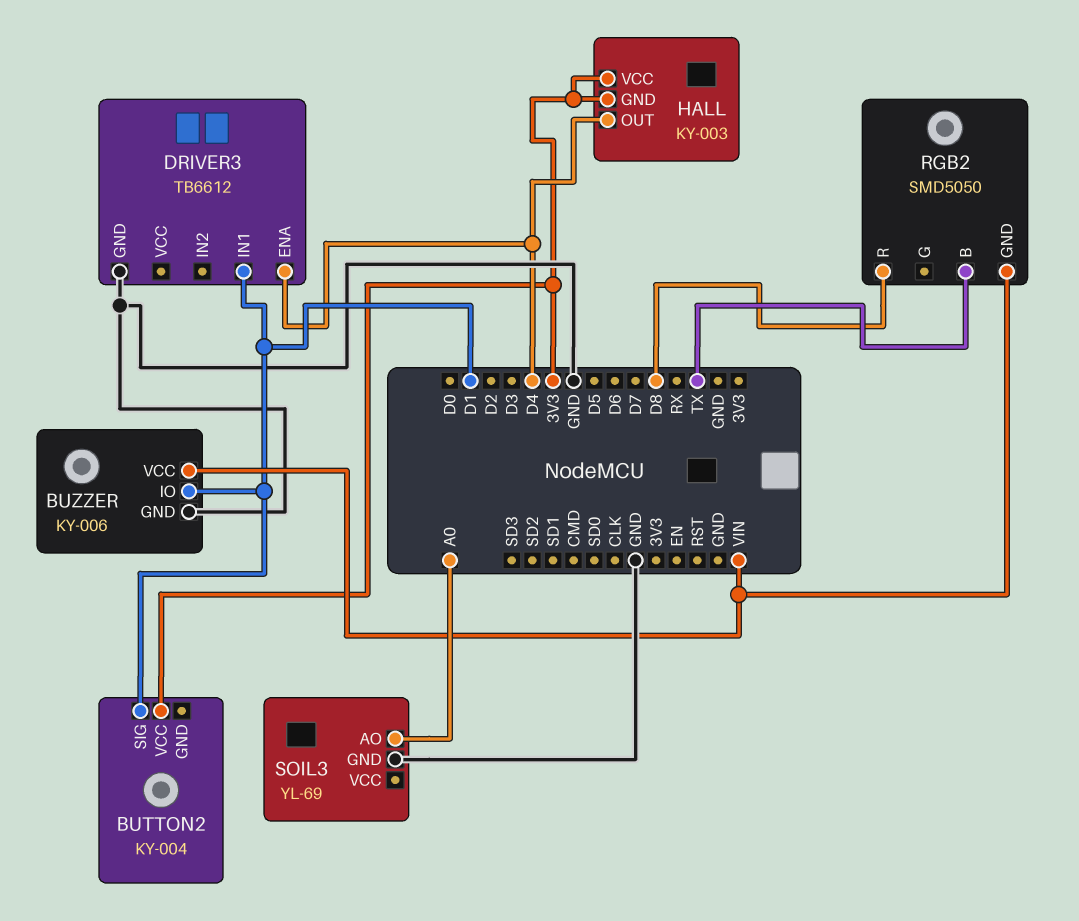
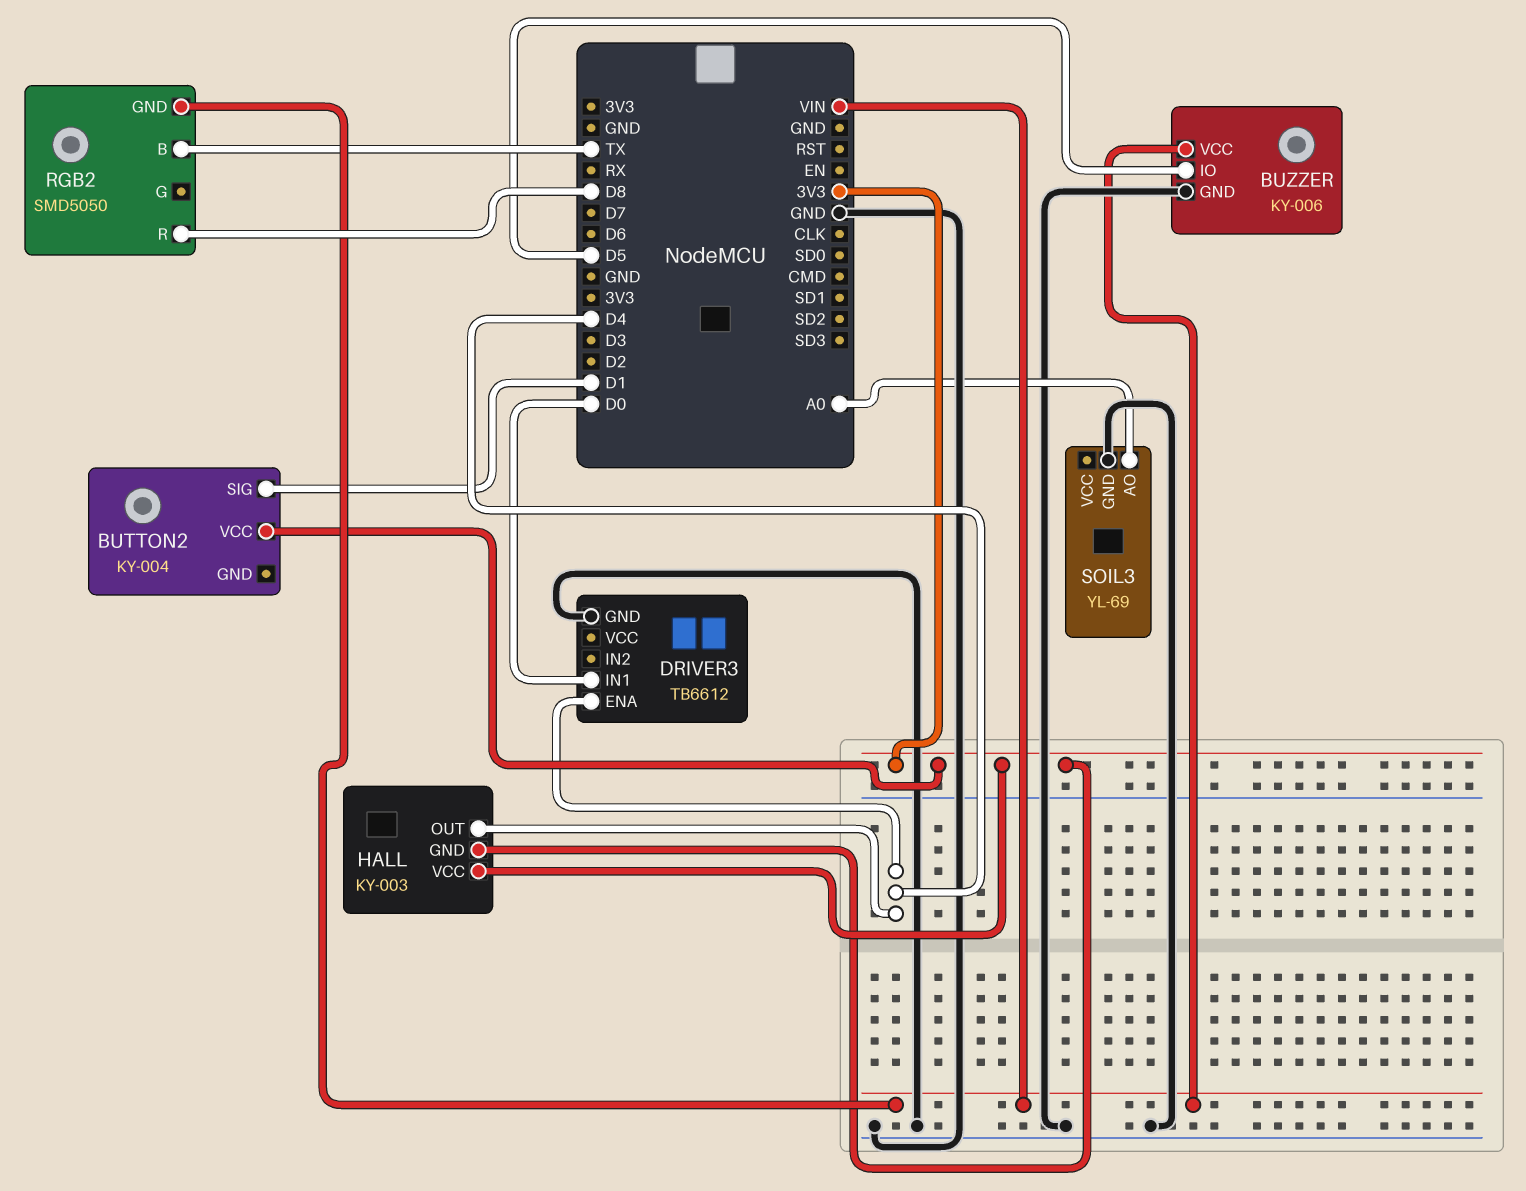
BUZZER pin IO: D1 -> D5
DRIVER3 pin IN1: D1 -> D0

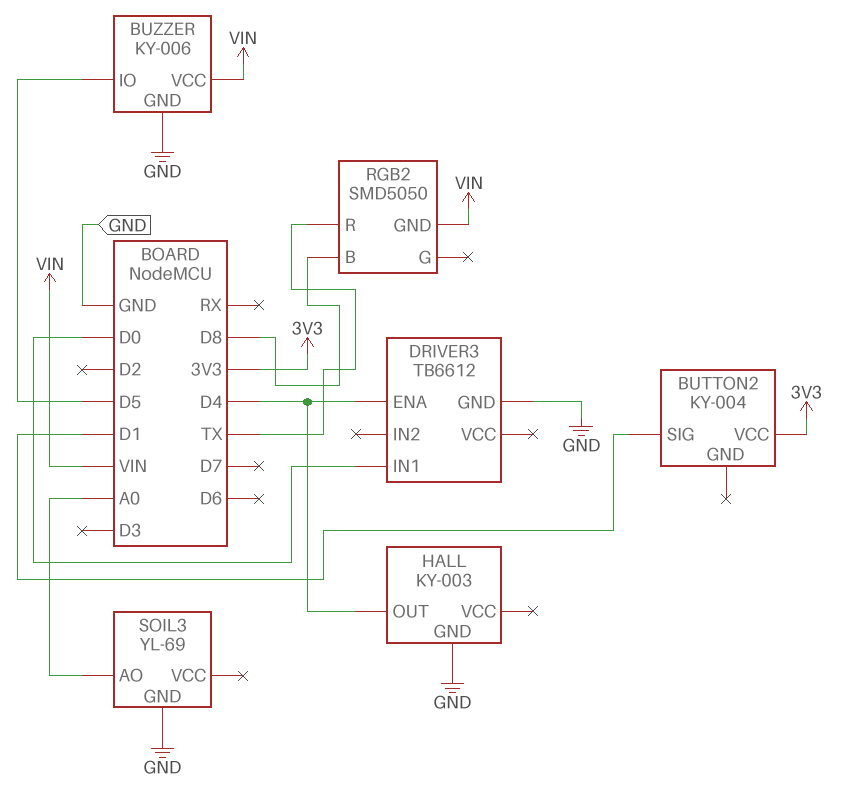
HALL pin GND: 3V3 -> GND
HALL pin VCC: 3V3 -> none
RGB2 pin B: TX -> D8
RGB2 pin R: D8 -> TX

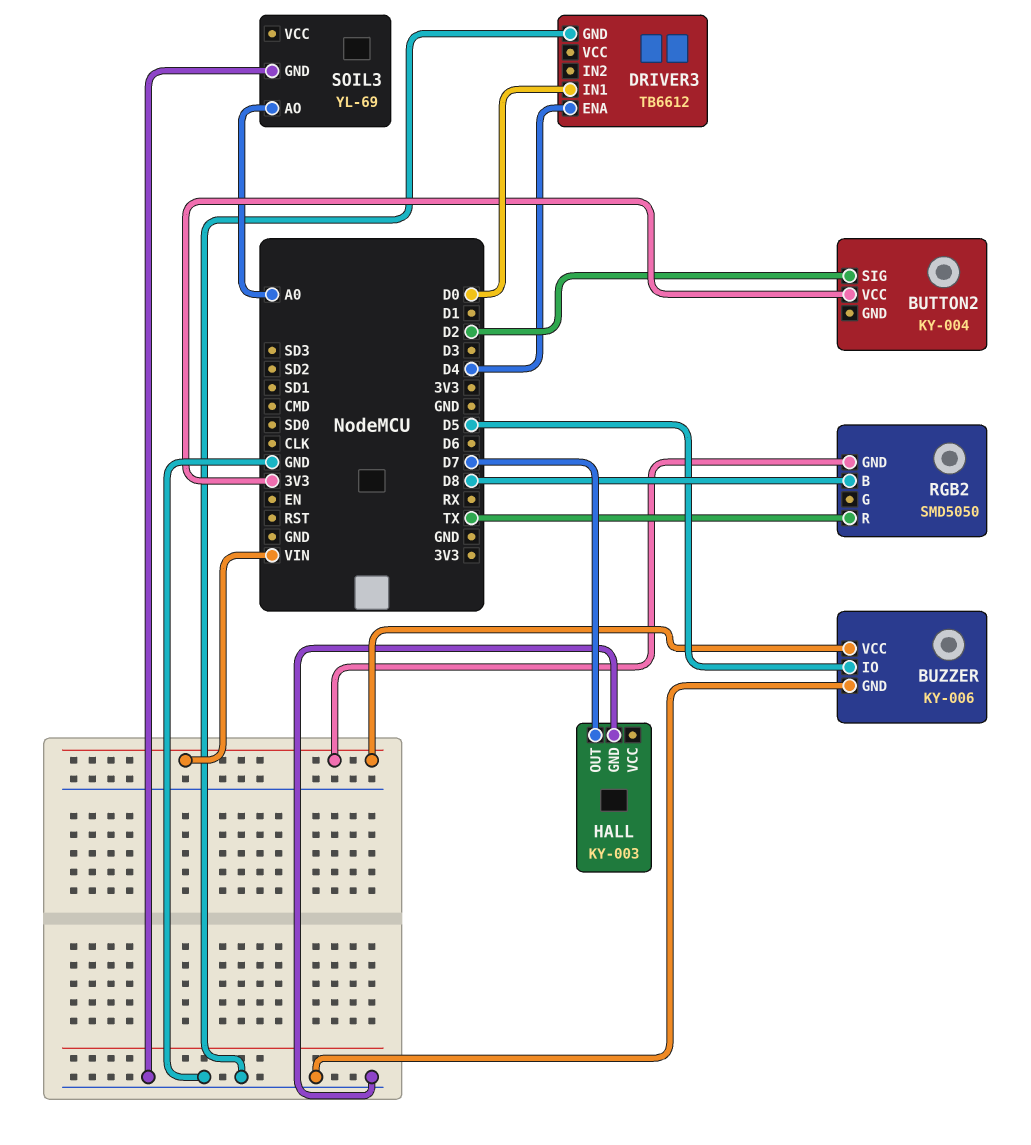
BUTTON2 pin SIG: D1 -> D2
HALL pin OUT: D4 -> D7

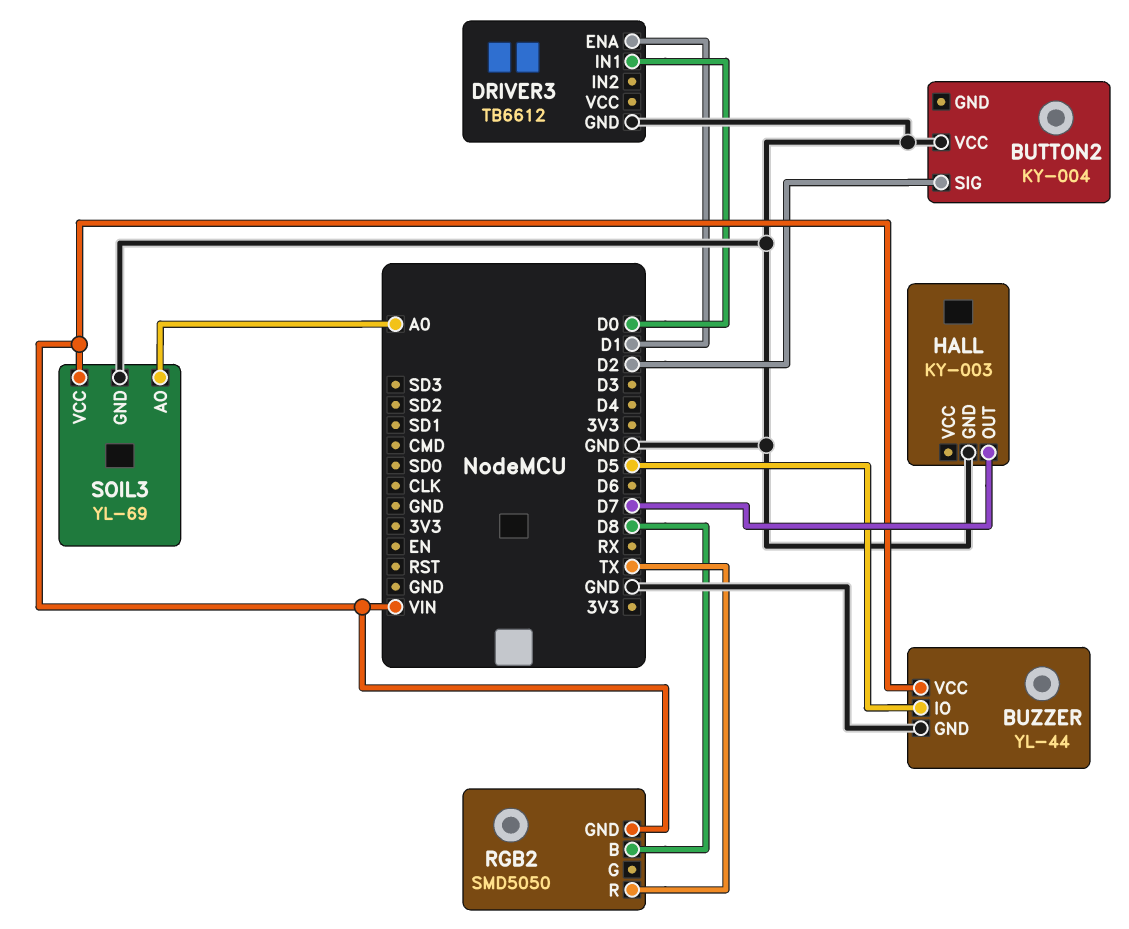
BUTTON2 pin VCC: 3V3 -> GND
BUZZER: KY-006 -> YL-44
DRIVER3 pin ENA: D4 -> D1
SOIL3 pin VCC: none -> VIN

